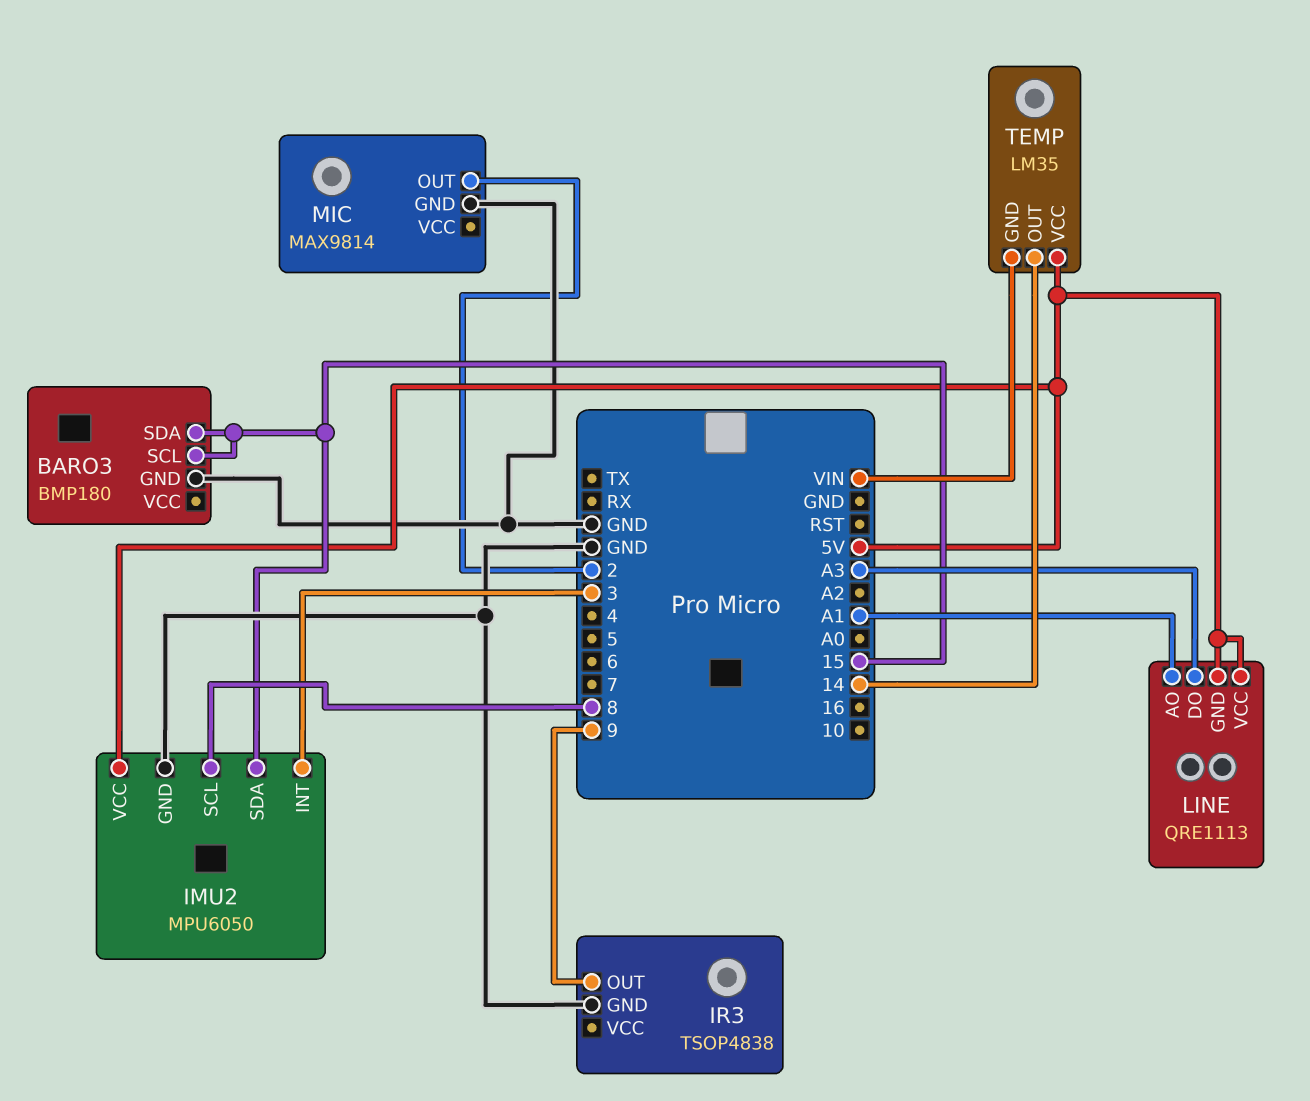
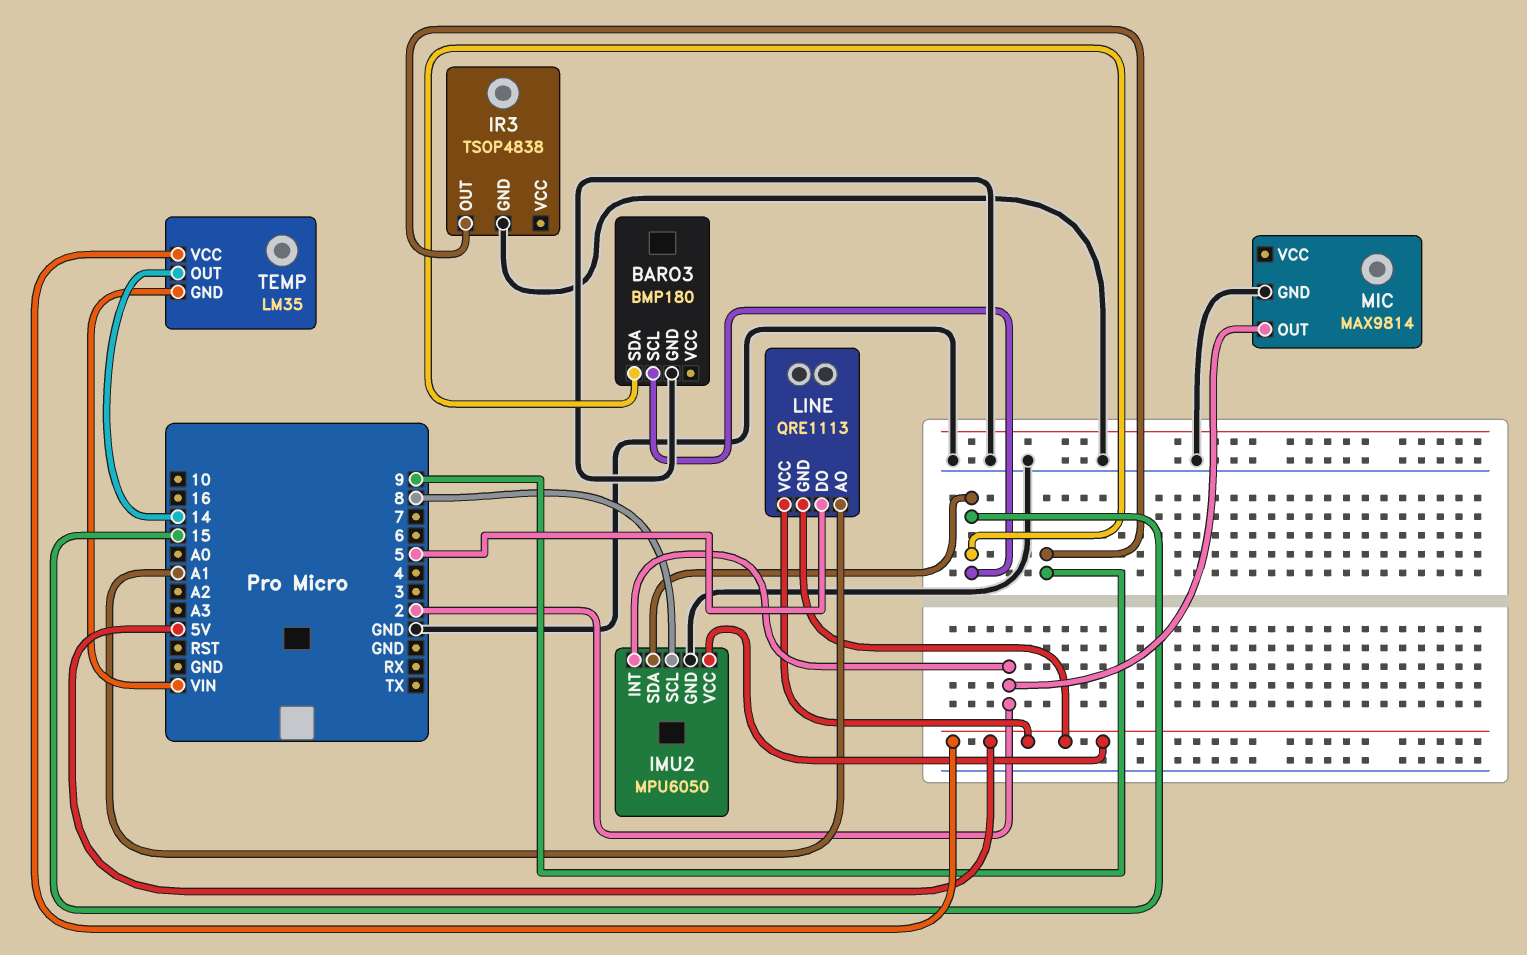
IMU2 pin INT: 3 -> 2
LINE pin DO: A3 -> 5

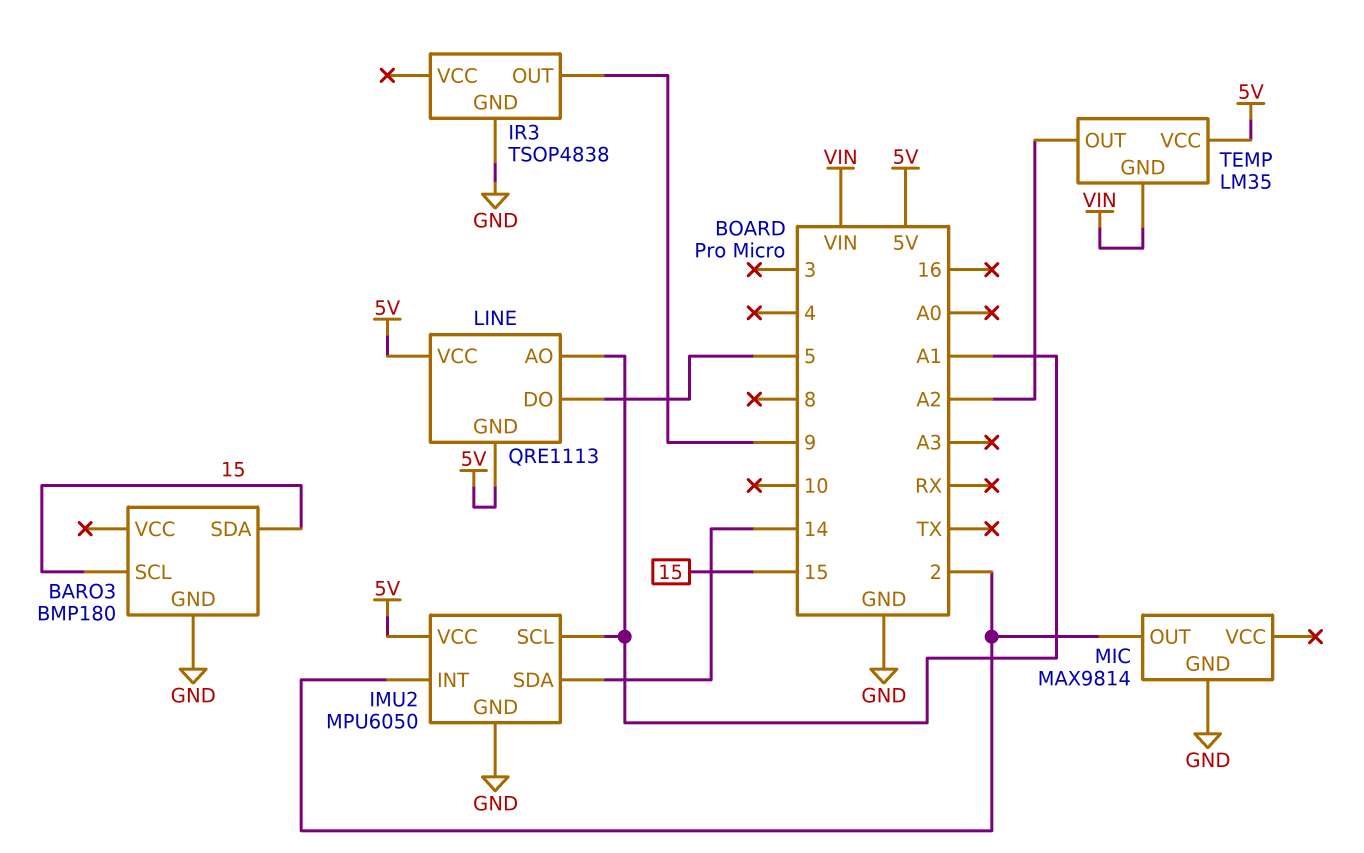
IMU2 pin SCL: 8 -> A1
IMU2 pin SDA: 15 -> 14
TEMP pin OUT: 14 -> A2

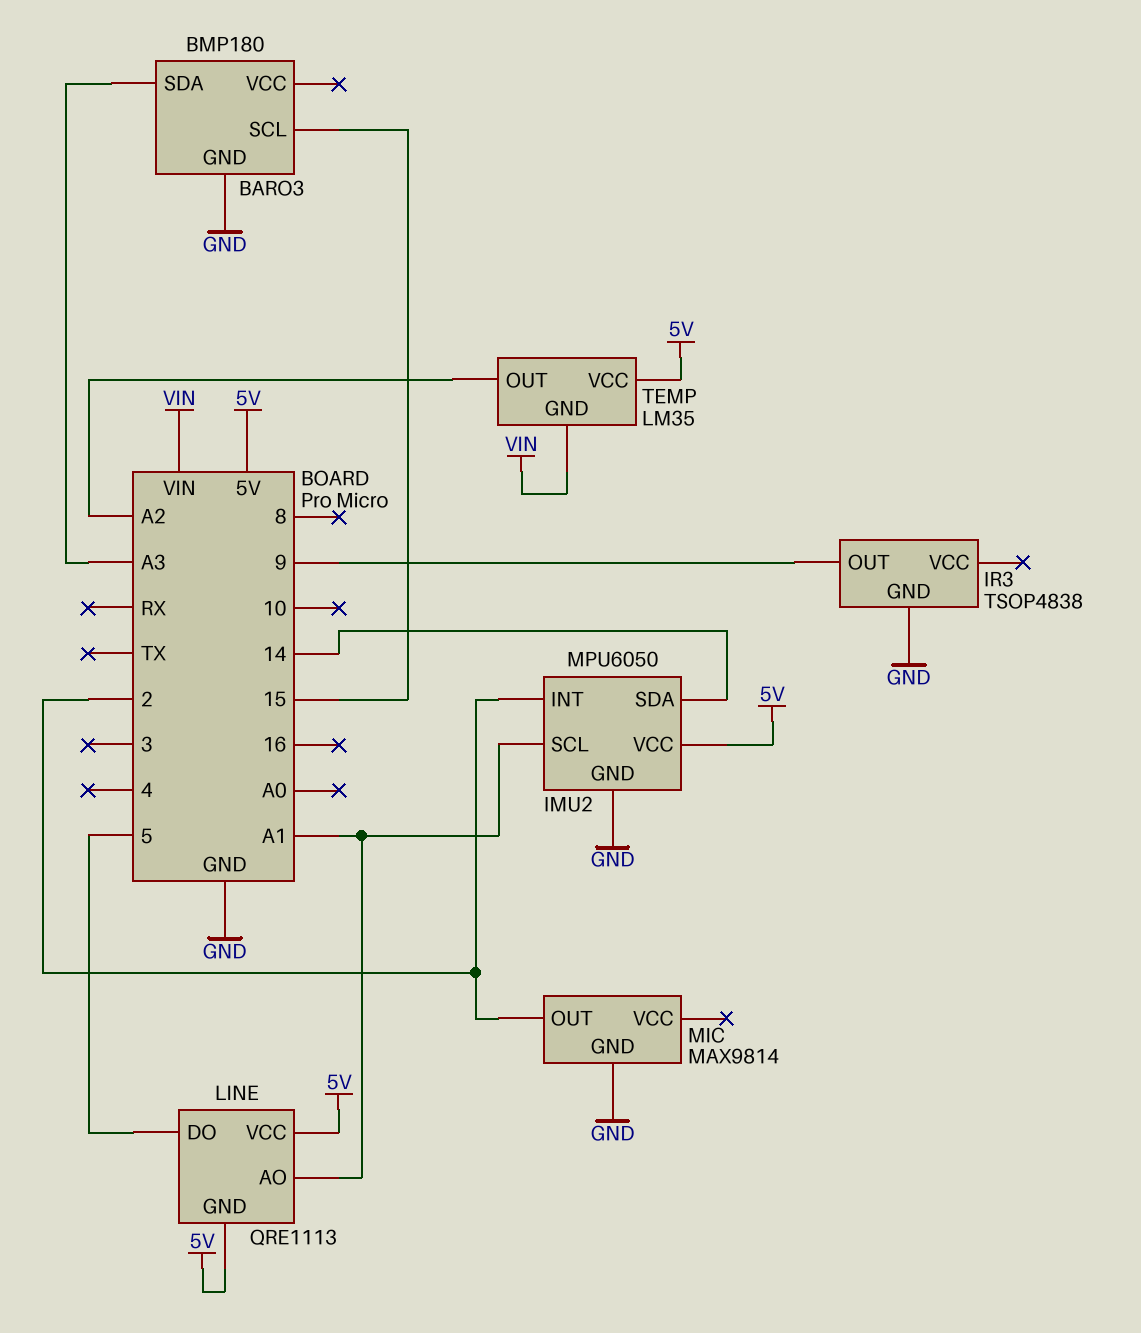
BARO3 pin SDA: 15 -> A3

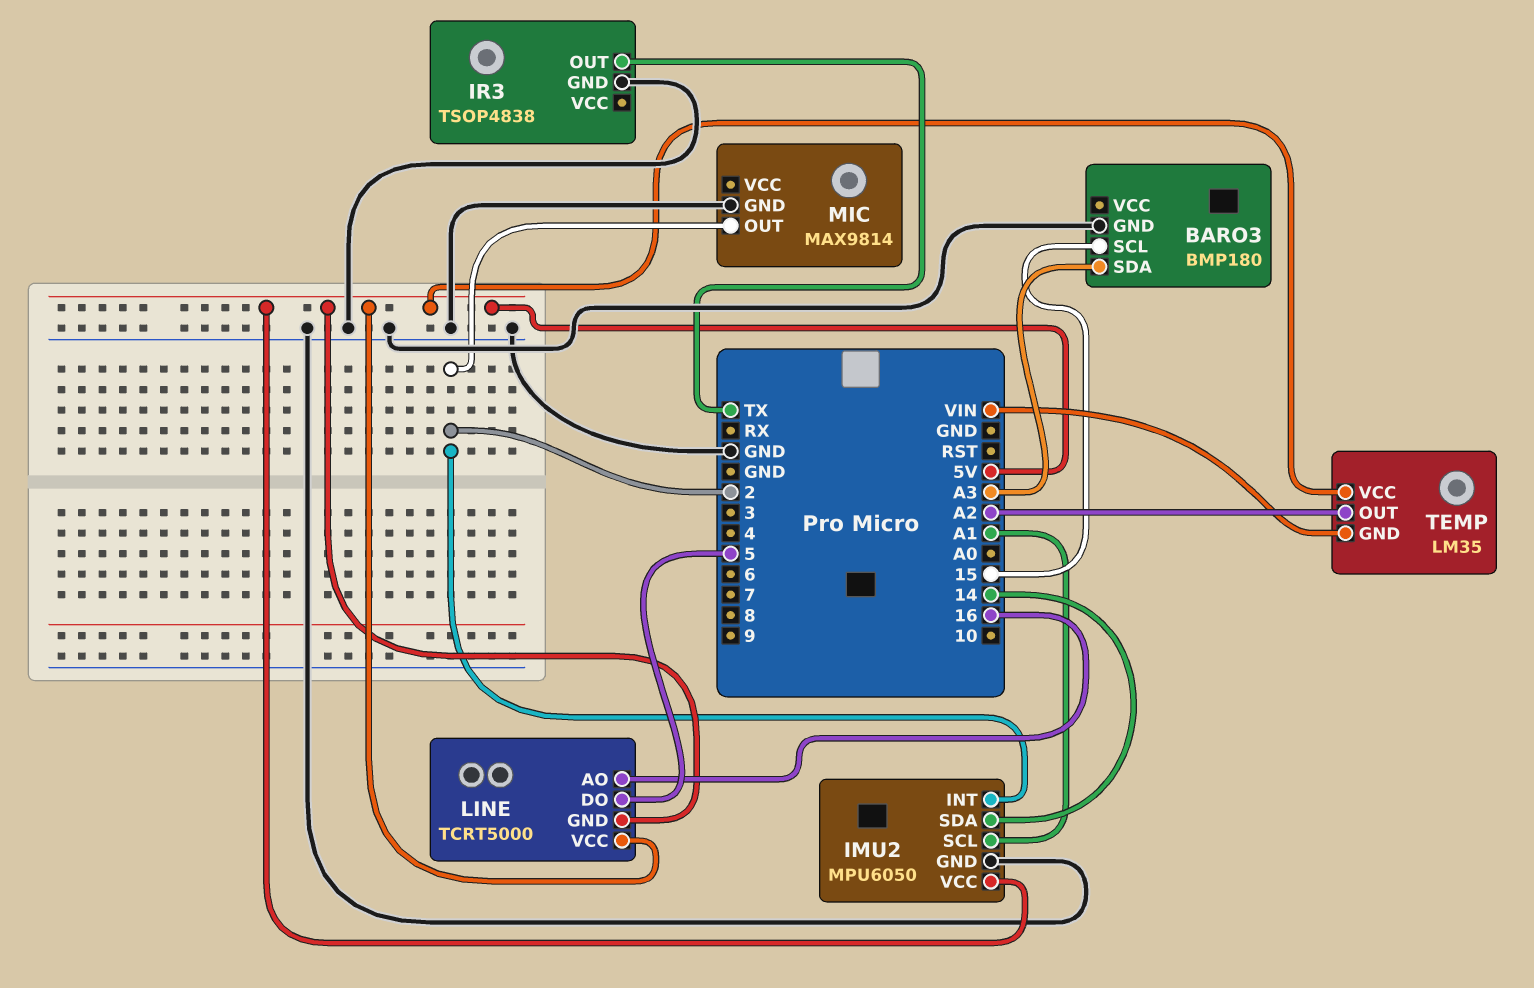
IR3 pin OUT: 9 -> TX
LINE: QRE1113 -> TCRT5000
LINE pin AO: A1 -> 16

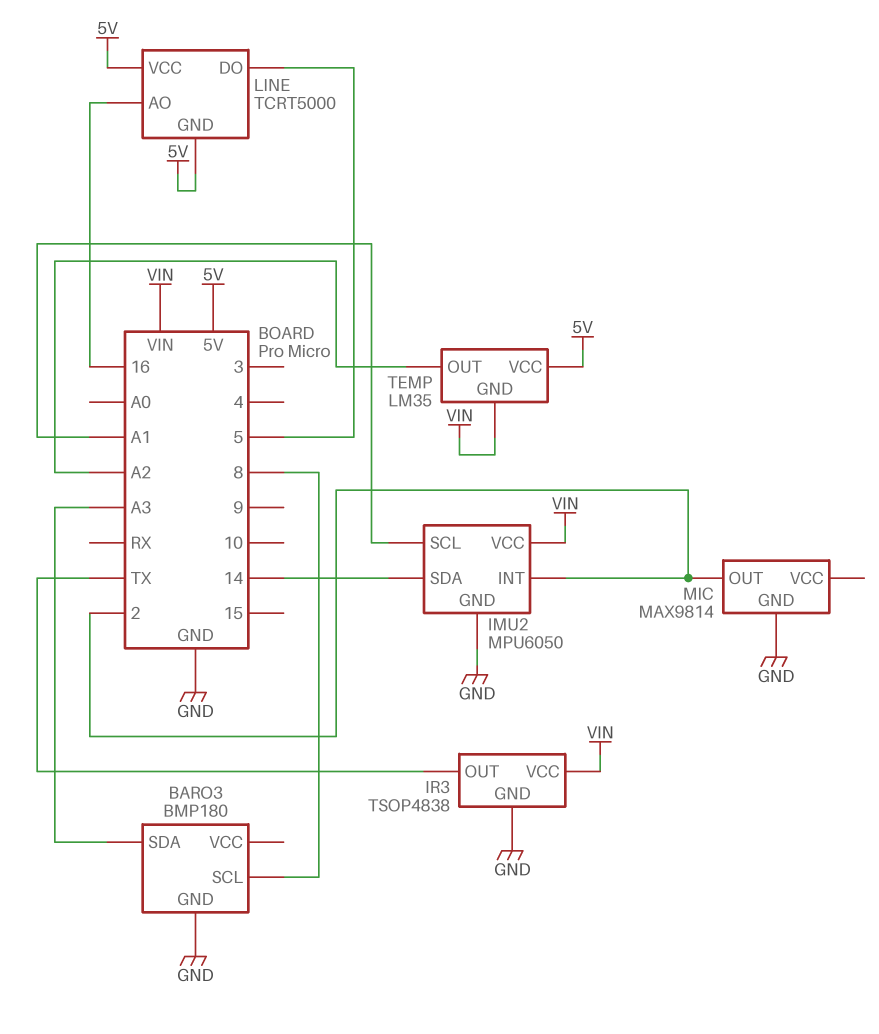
BARO3 pin SCL: 15 -> 8
IMU2 pin VCC: 5V -> VIN
IR3 pin VCC: none -> VIN

